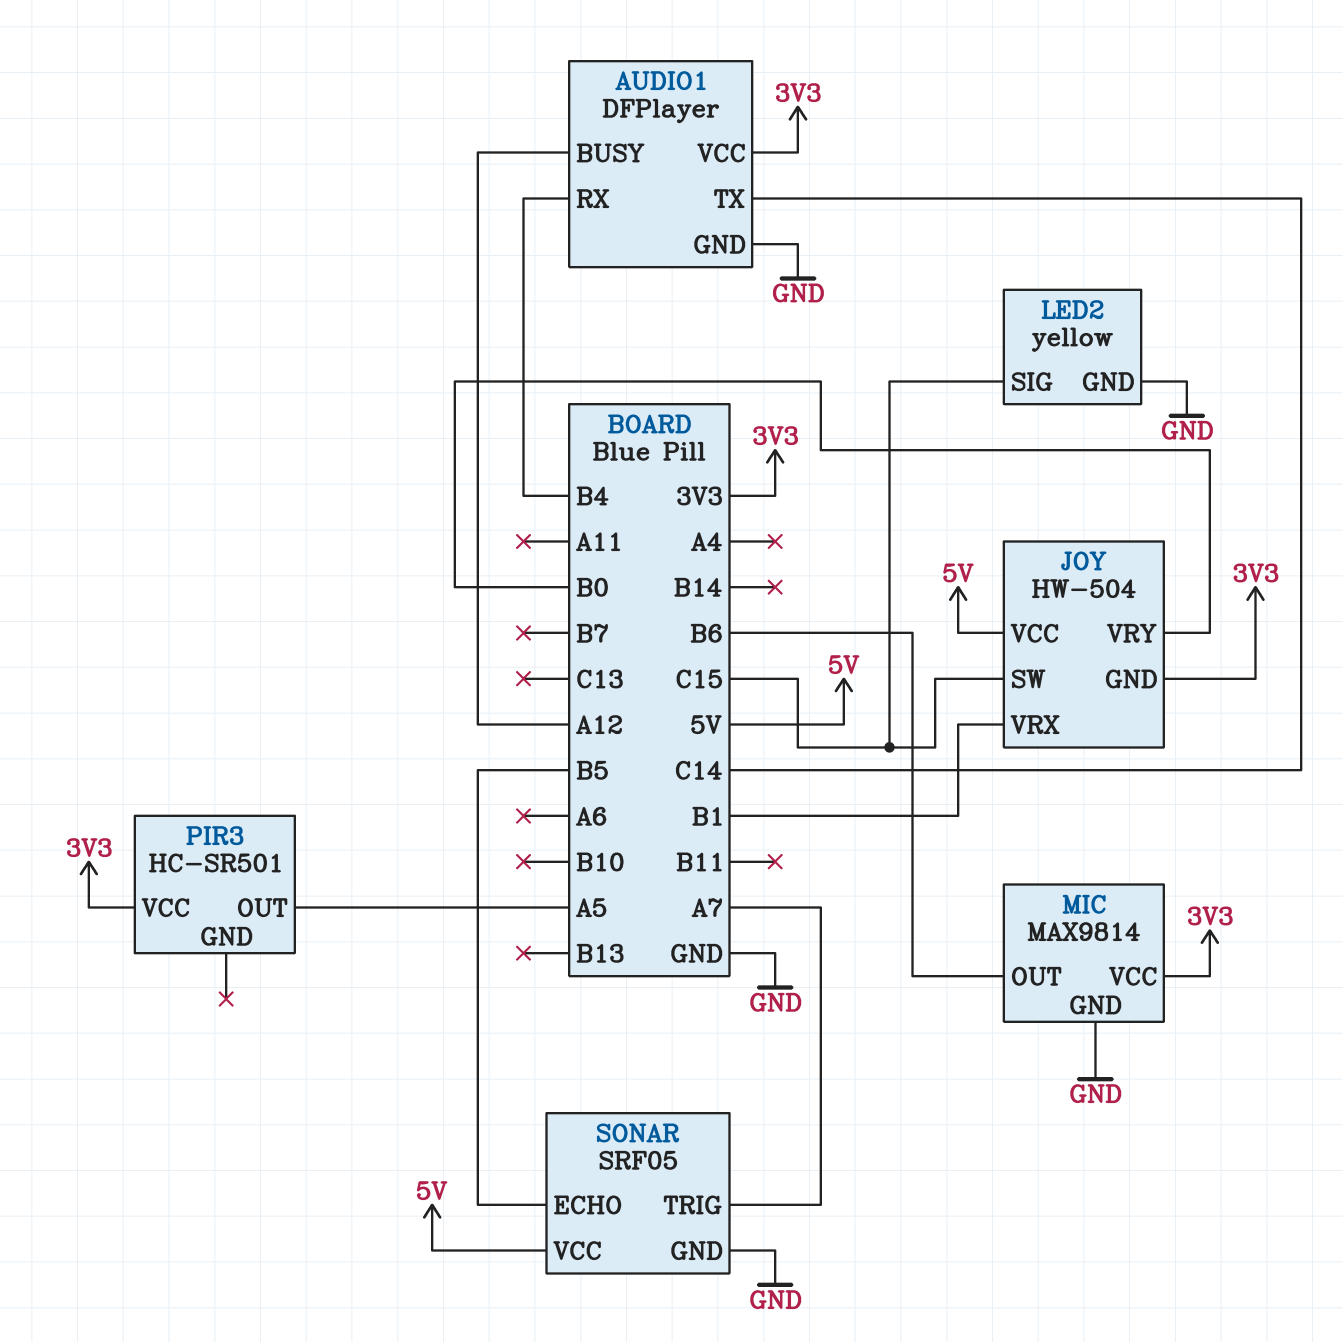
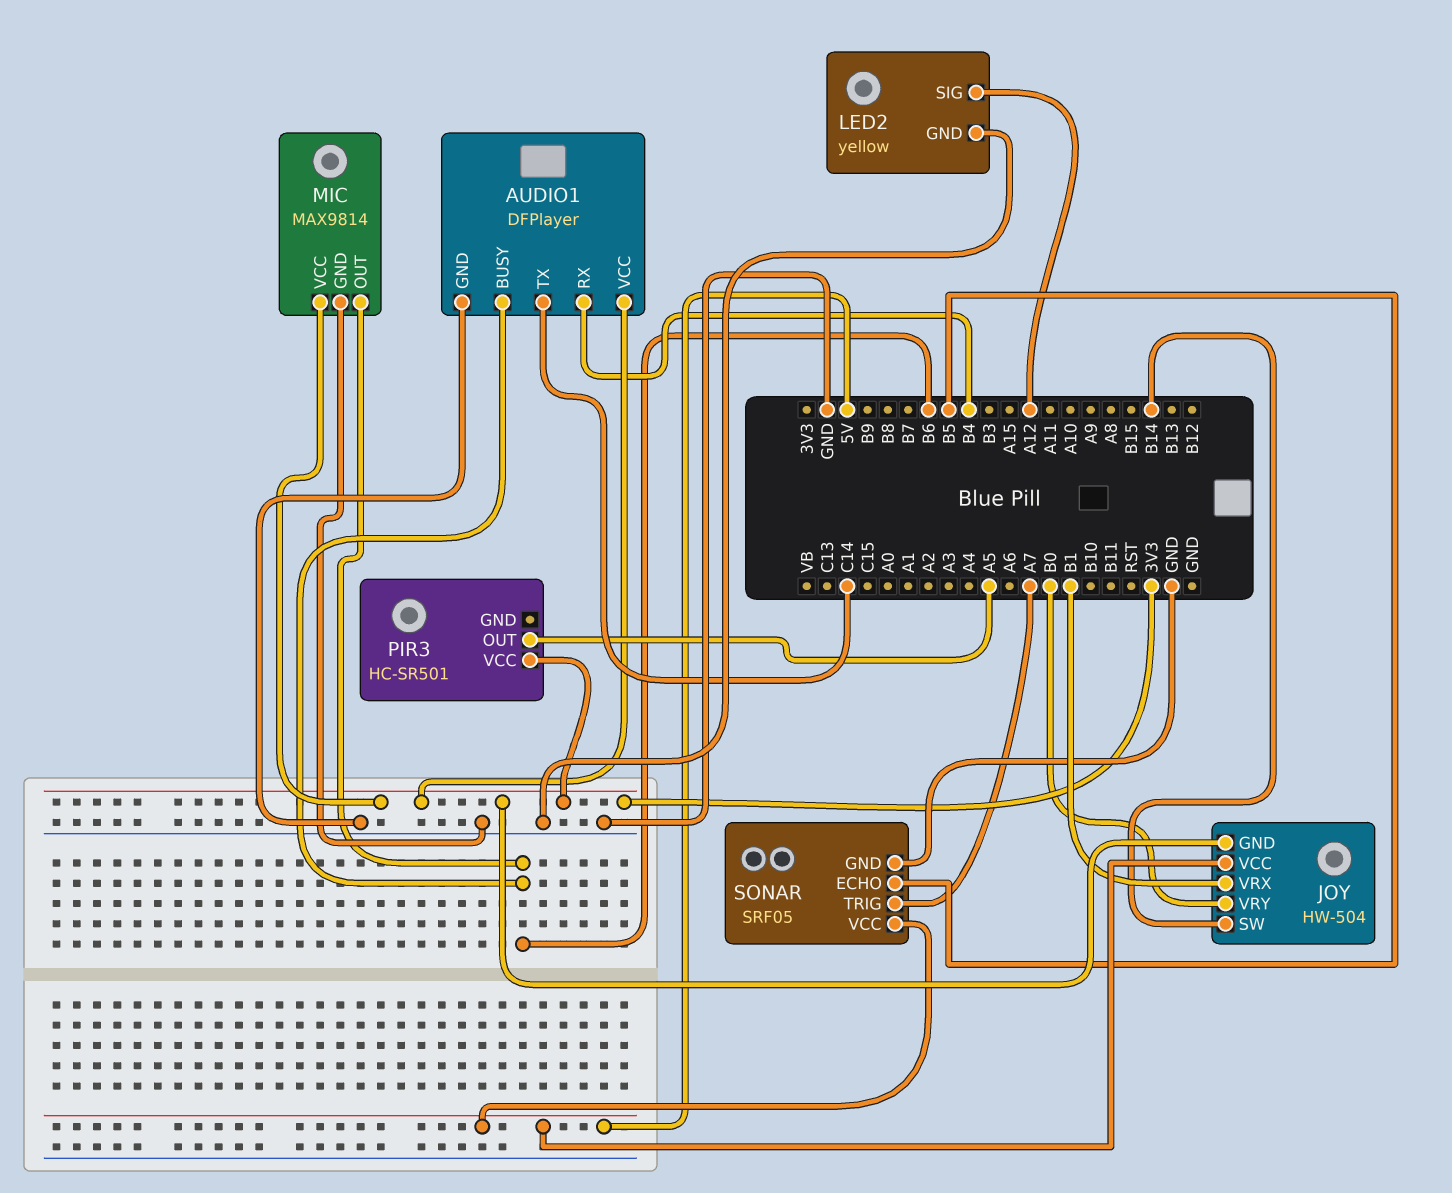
AUDIO1 pin BUSY: A12 -> B6
JOY pin SW: C15 -> B14
LED2 pin SIG: C15 -> A12

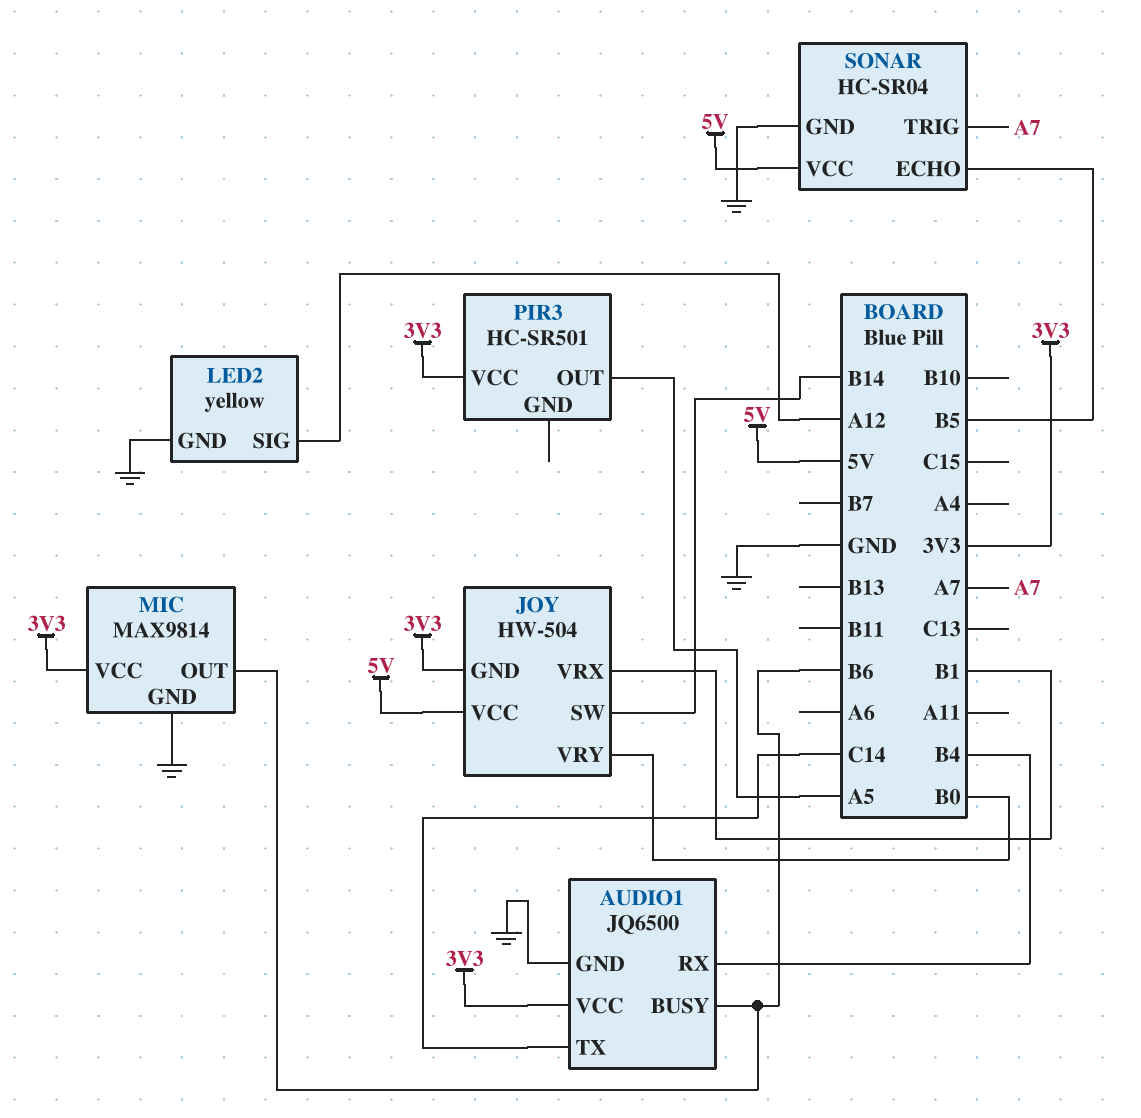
AUDIO1: DFPlayer -> JQ6500
SONAR: SRF05 -> HC-SR04

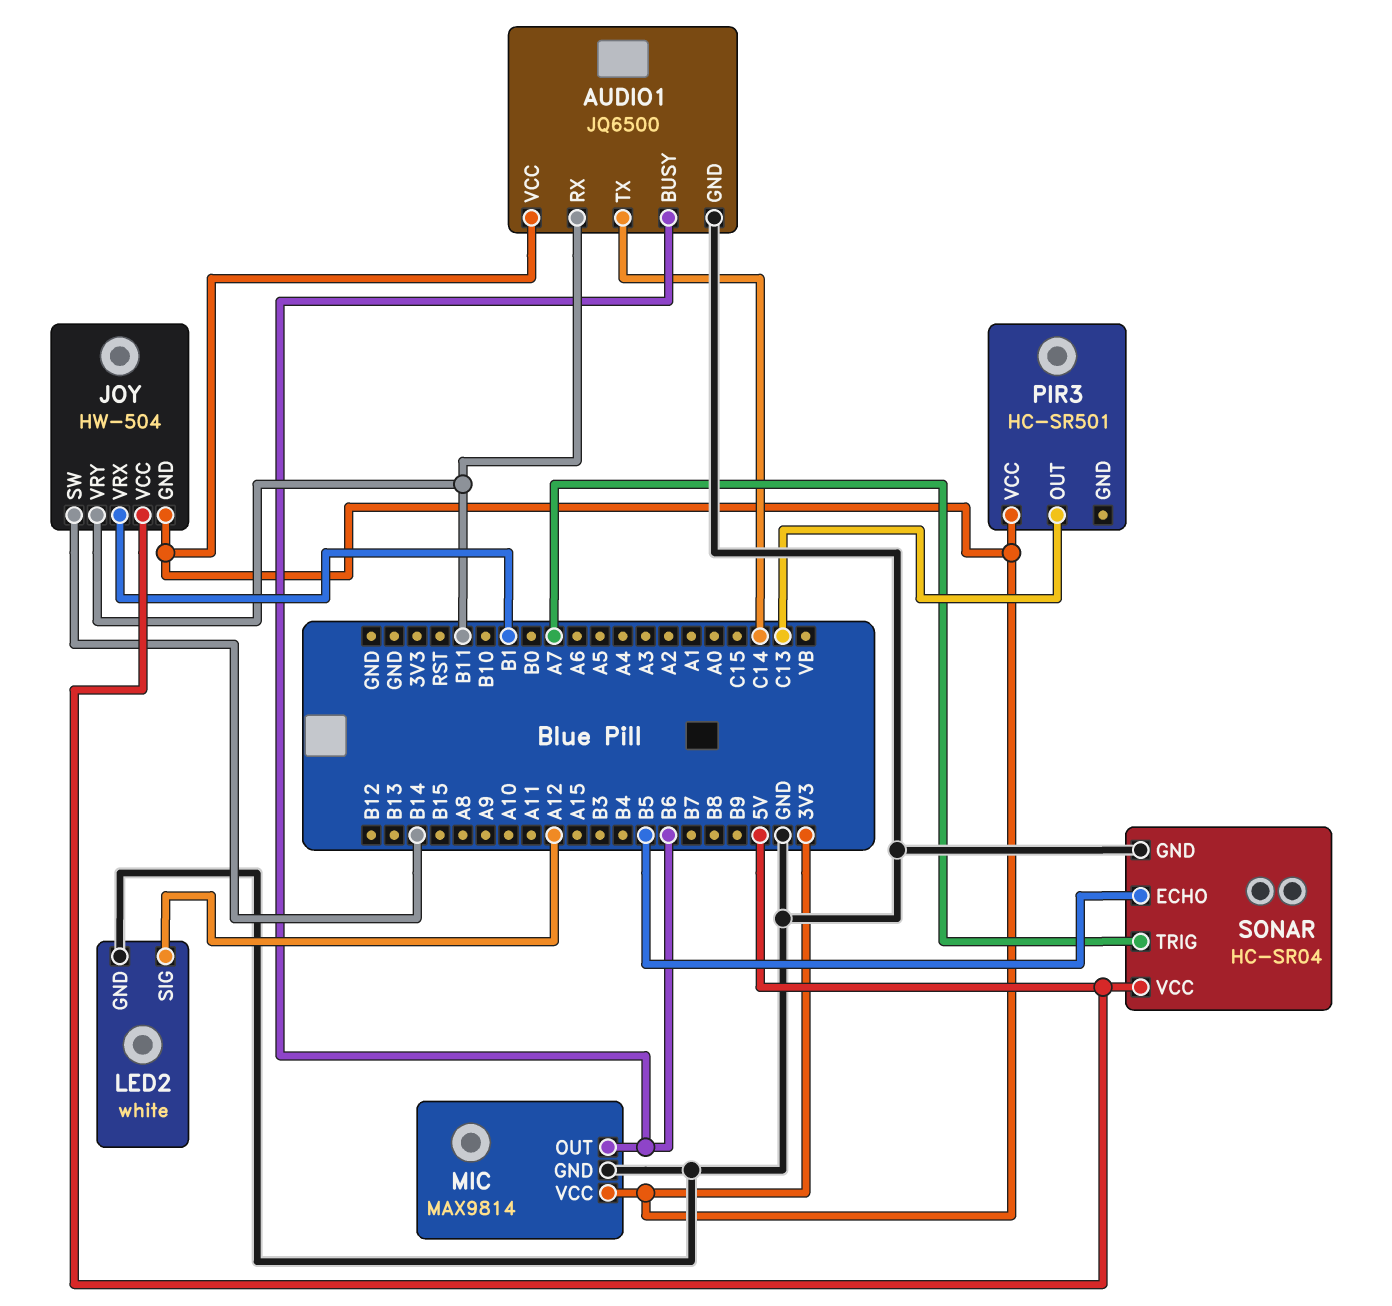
AUDIO1 pin RX: B4 -> B11
JOY pin VRY: B0 -> B11
LED2: yellow -> white
PIR3 pin OUT: A5 -> C13

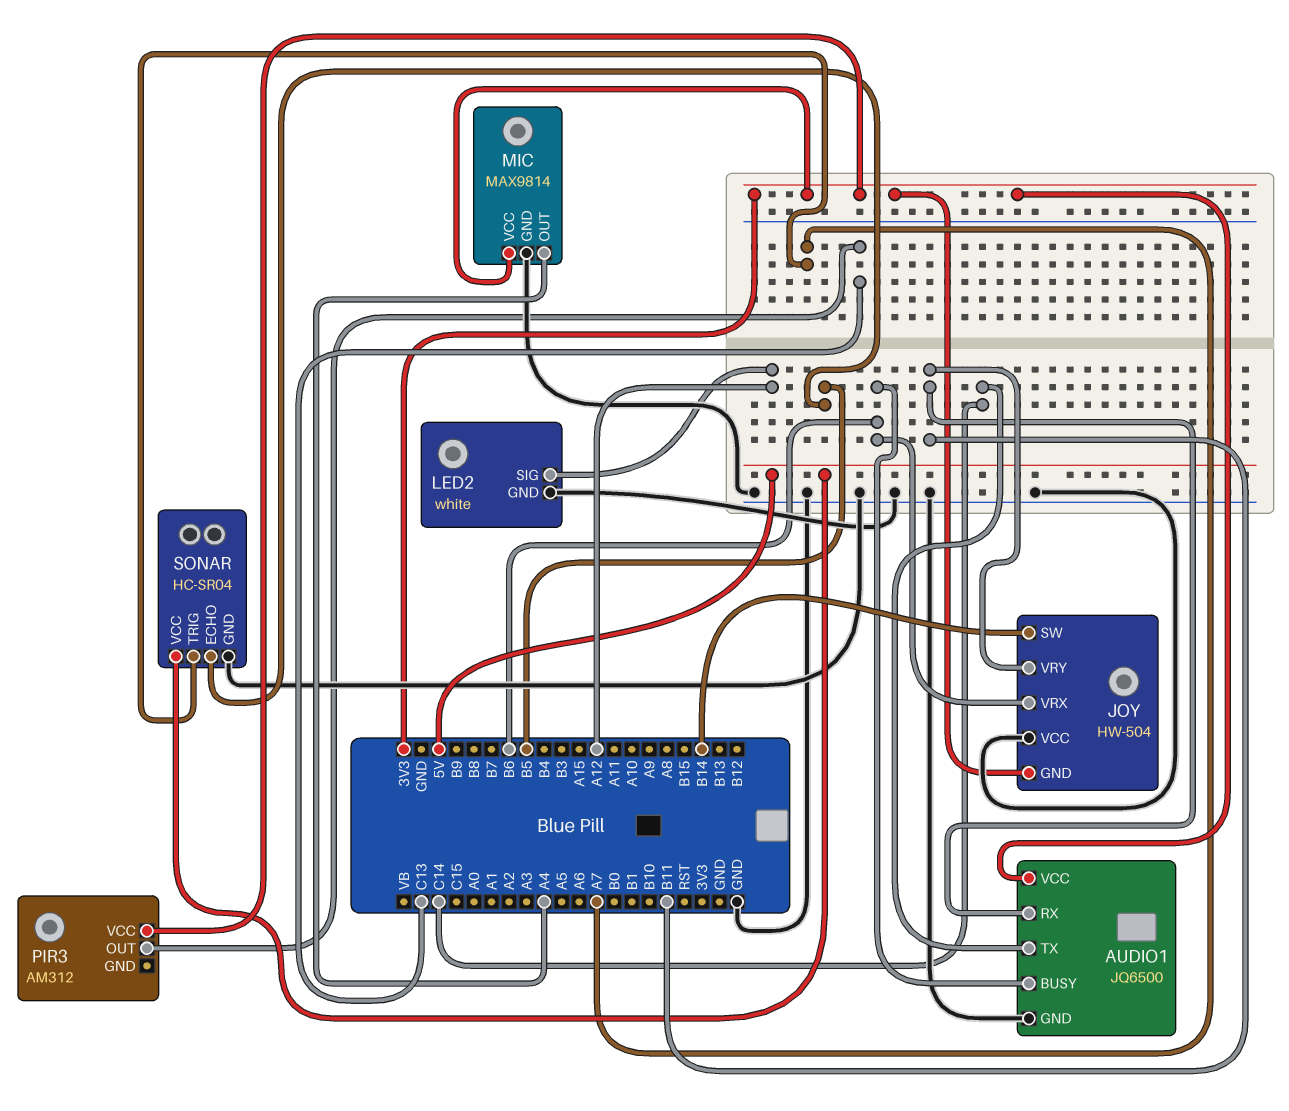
JOY pin VCC: 5V -> GND
JOY pin VRX: B1 -> B6
MIC pin OUT: B6 -> A4
PIR3: HC-SR501 -> AM312

